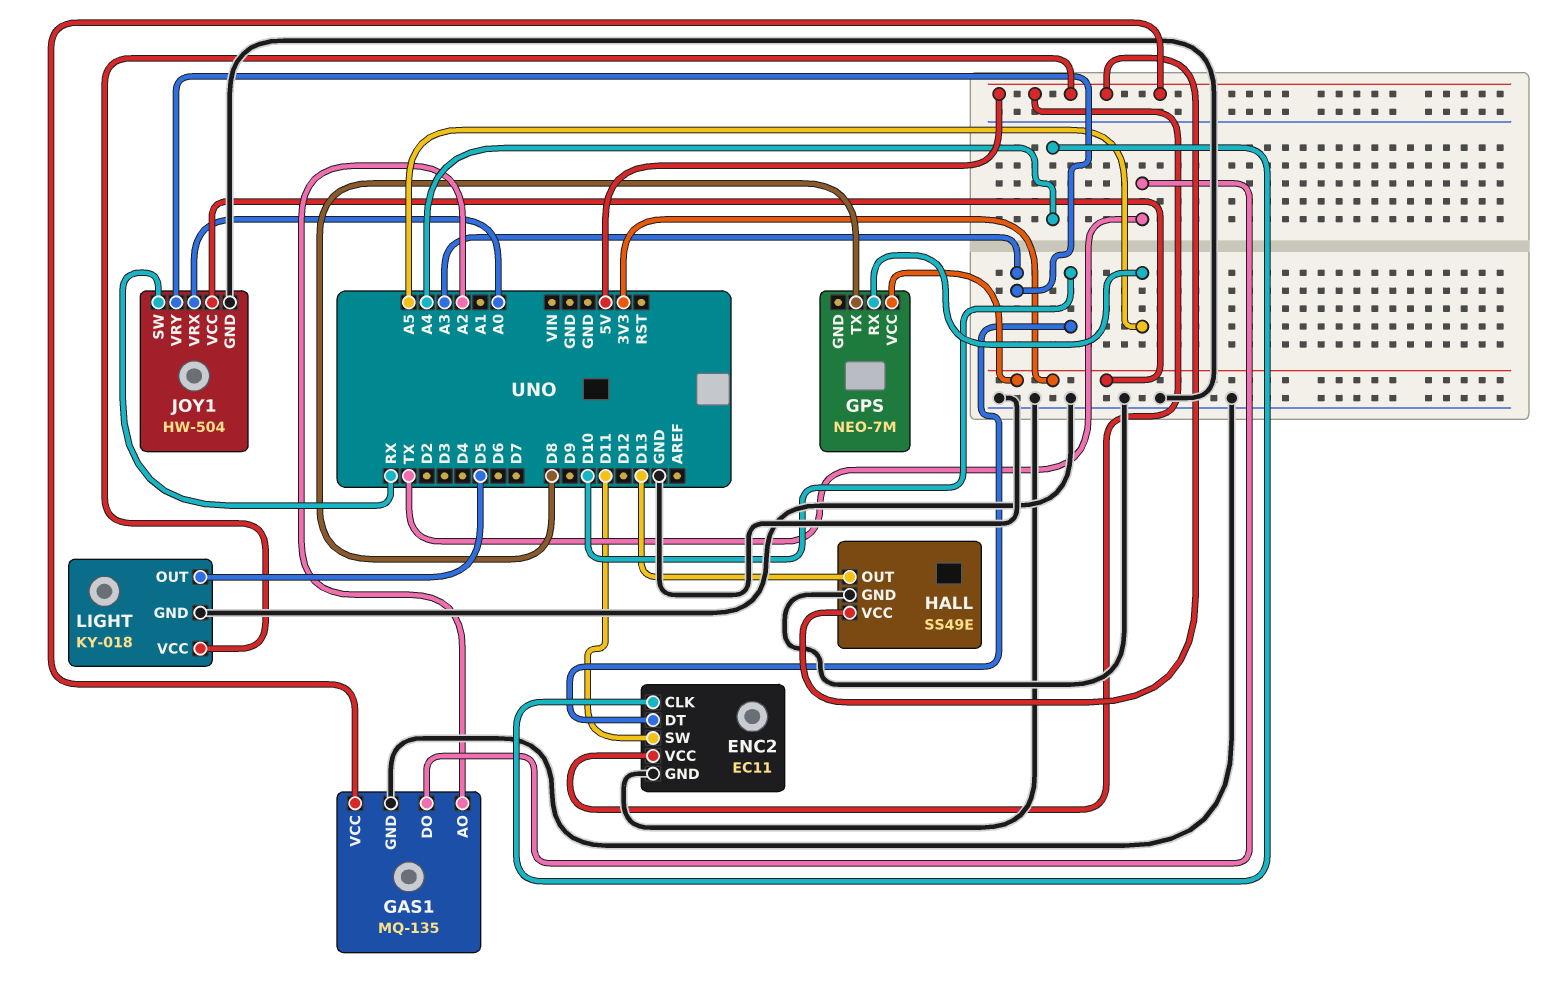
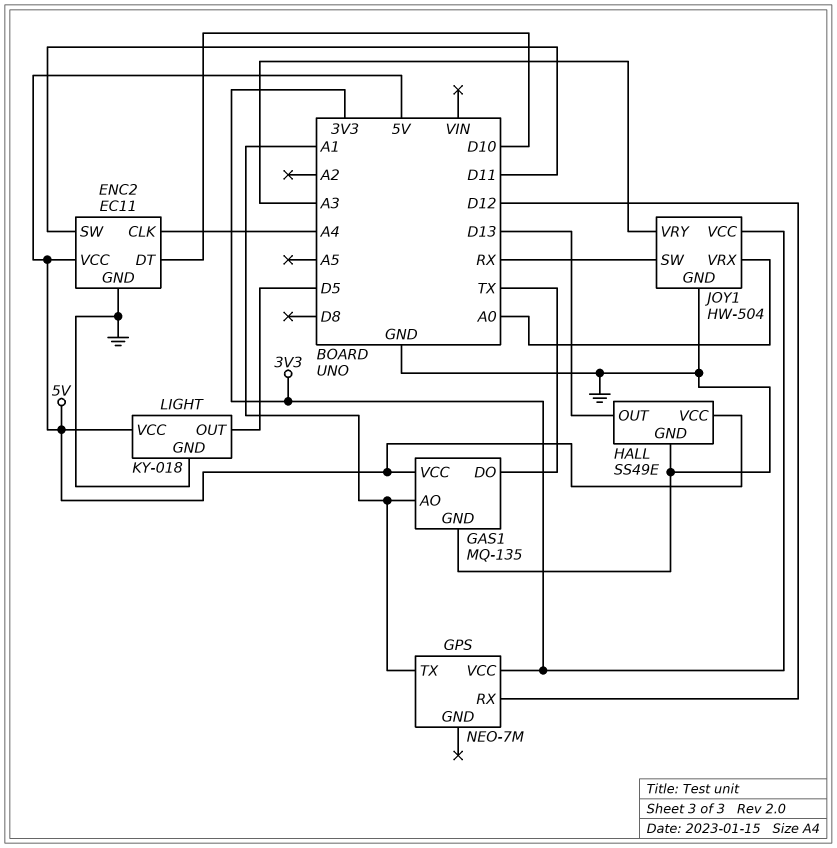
GAS1 pin AO: A2 -> A1
GPS pin RX: A5 -> D12
GPS pin TX: D8 -> A1

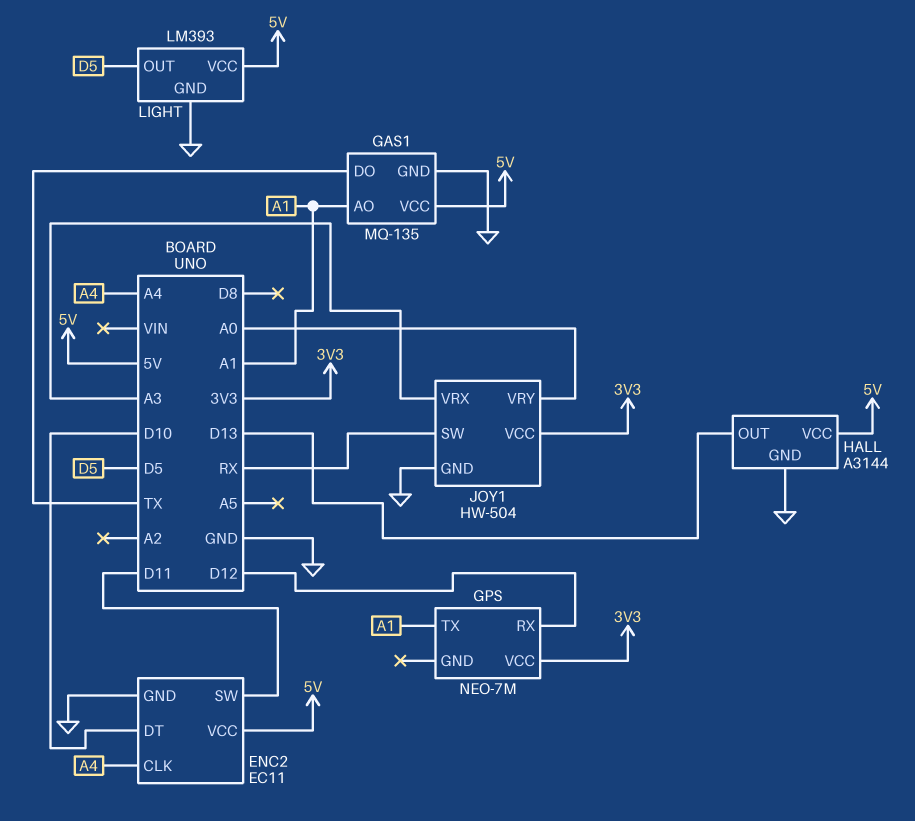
HALL: SS49E -> A3144
JOY1 pin VRX: A0 -> A3
JOY1 pin VRY: A3 -> A0
LIGHT: KY-018 -> LM393

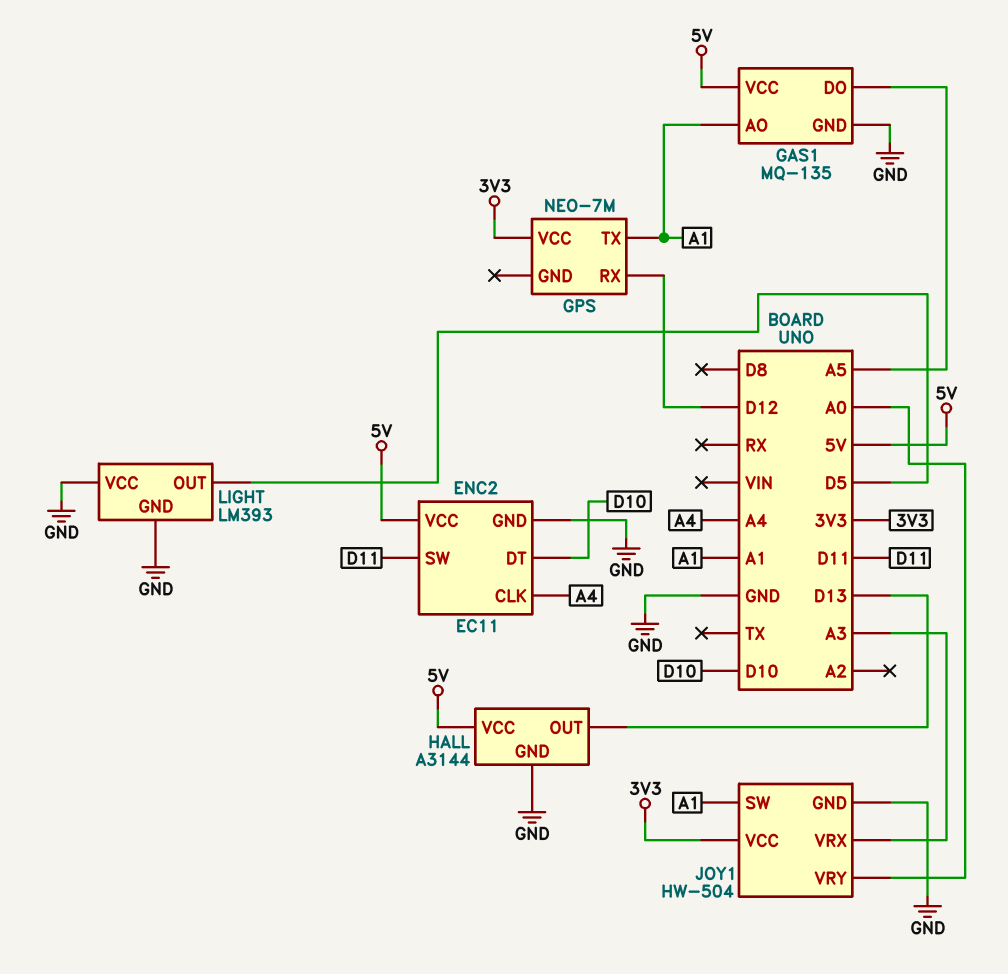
GAS1 pin DO: TX -> A5
JOY1 pin SW: RX -> A1
LIGHT pin VCC: 5V -> GND

